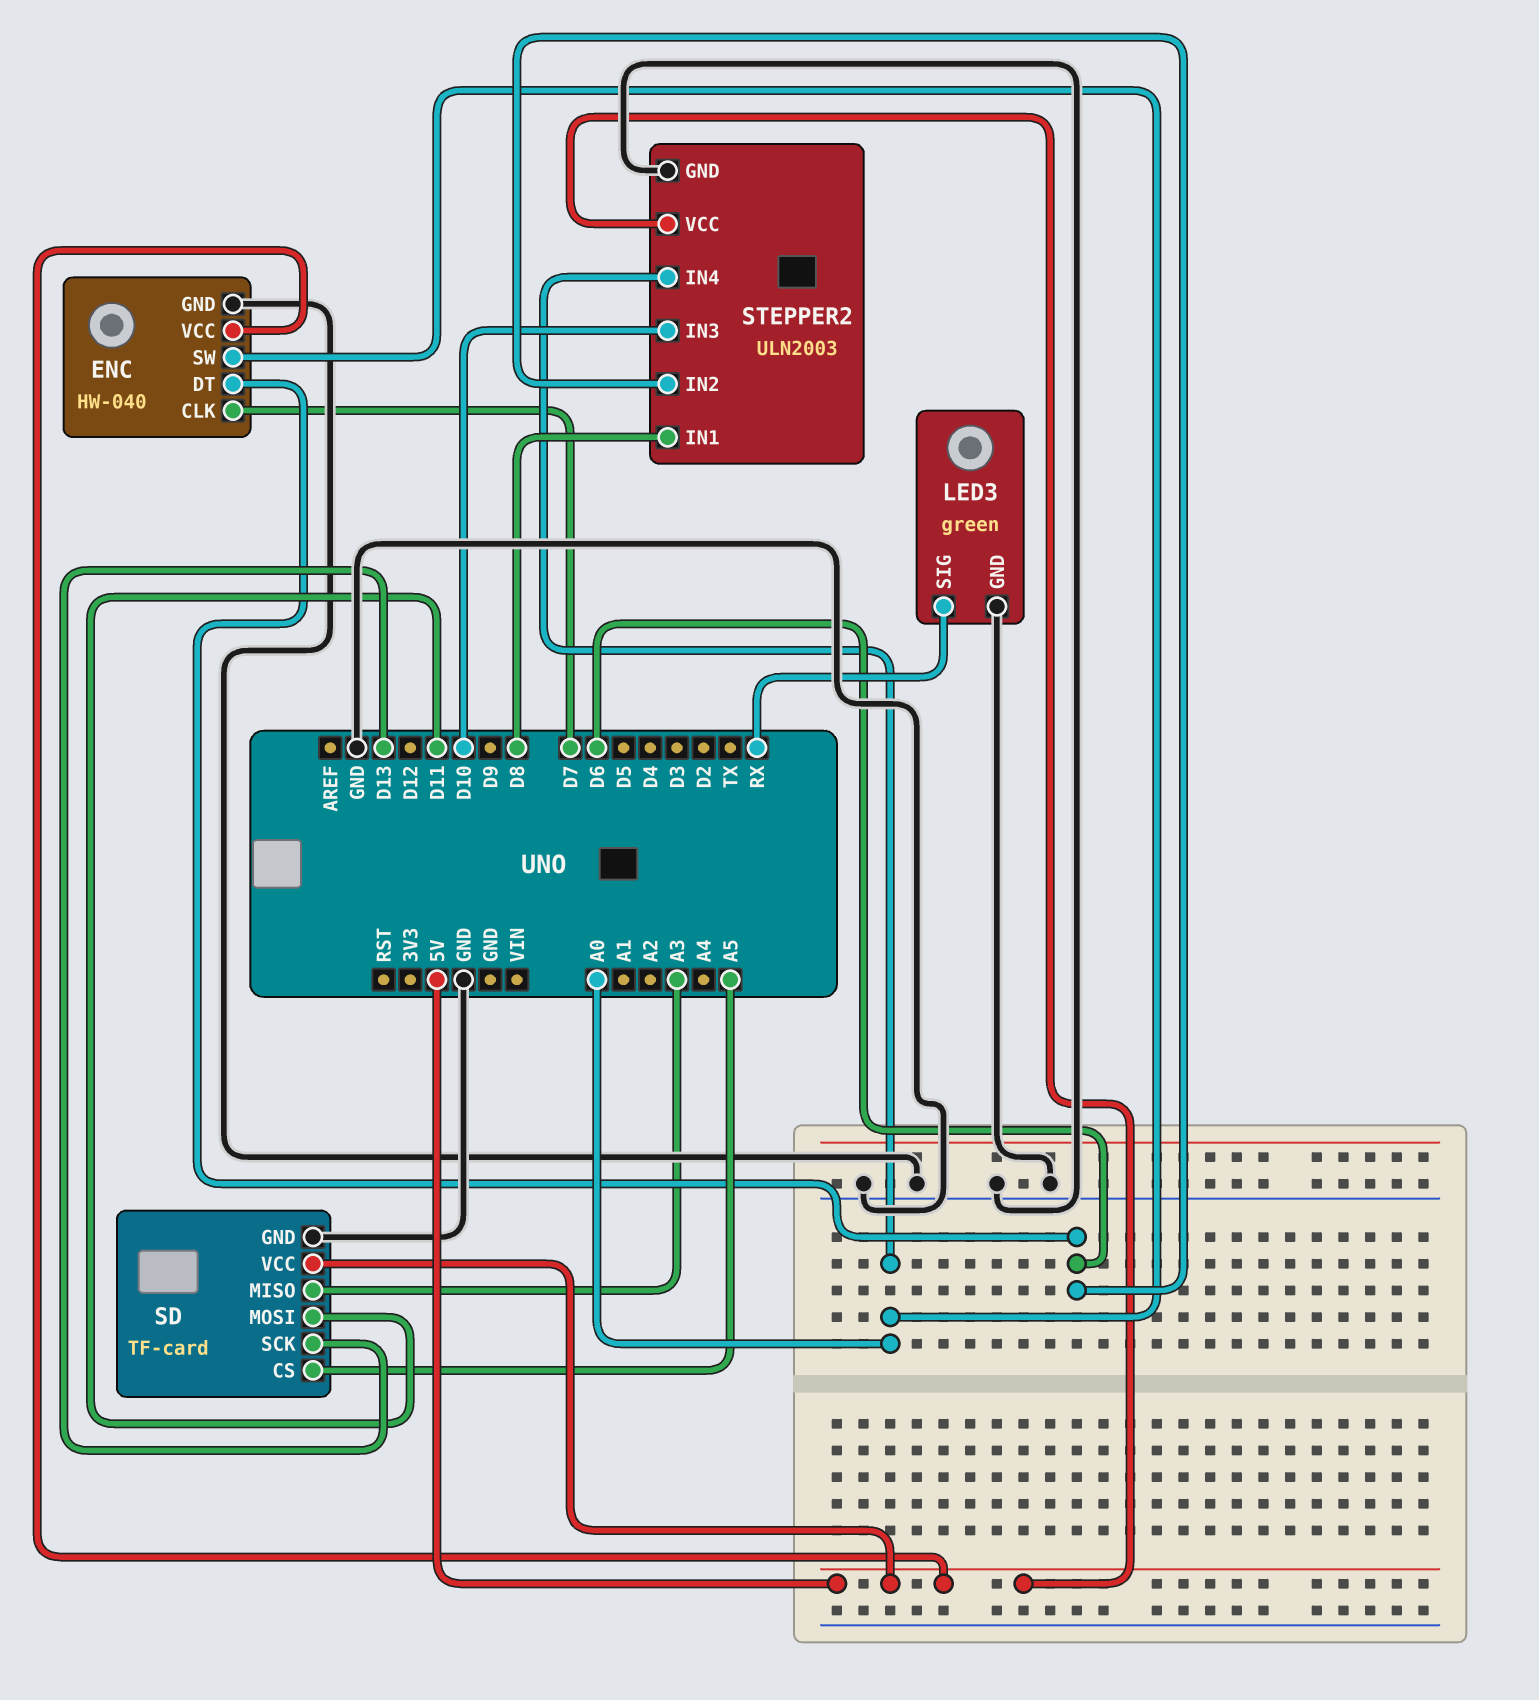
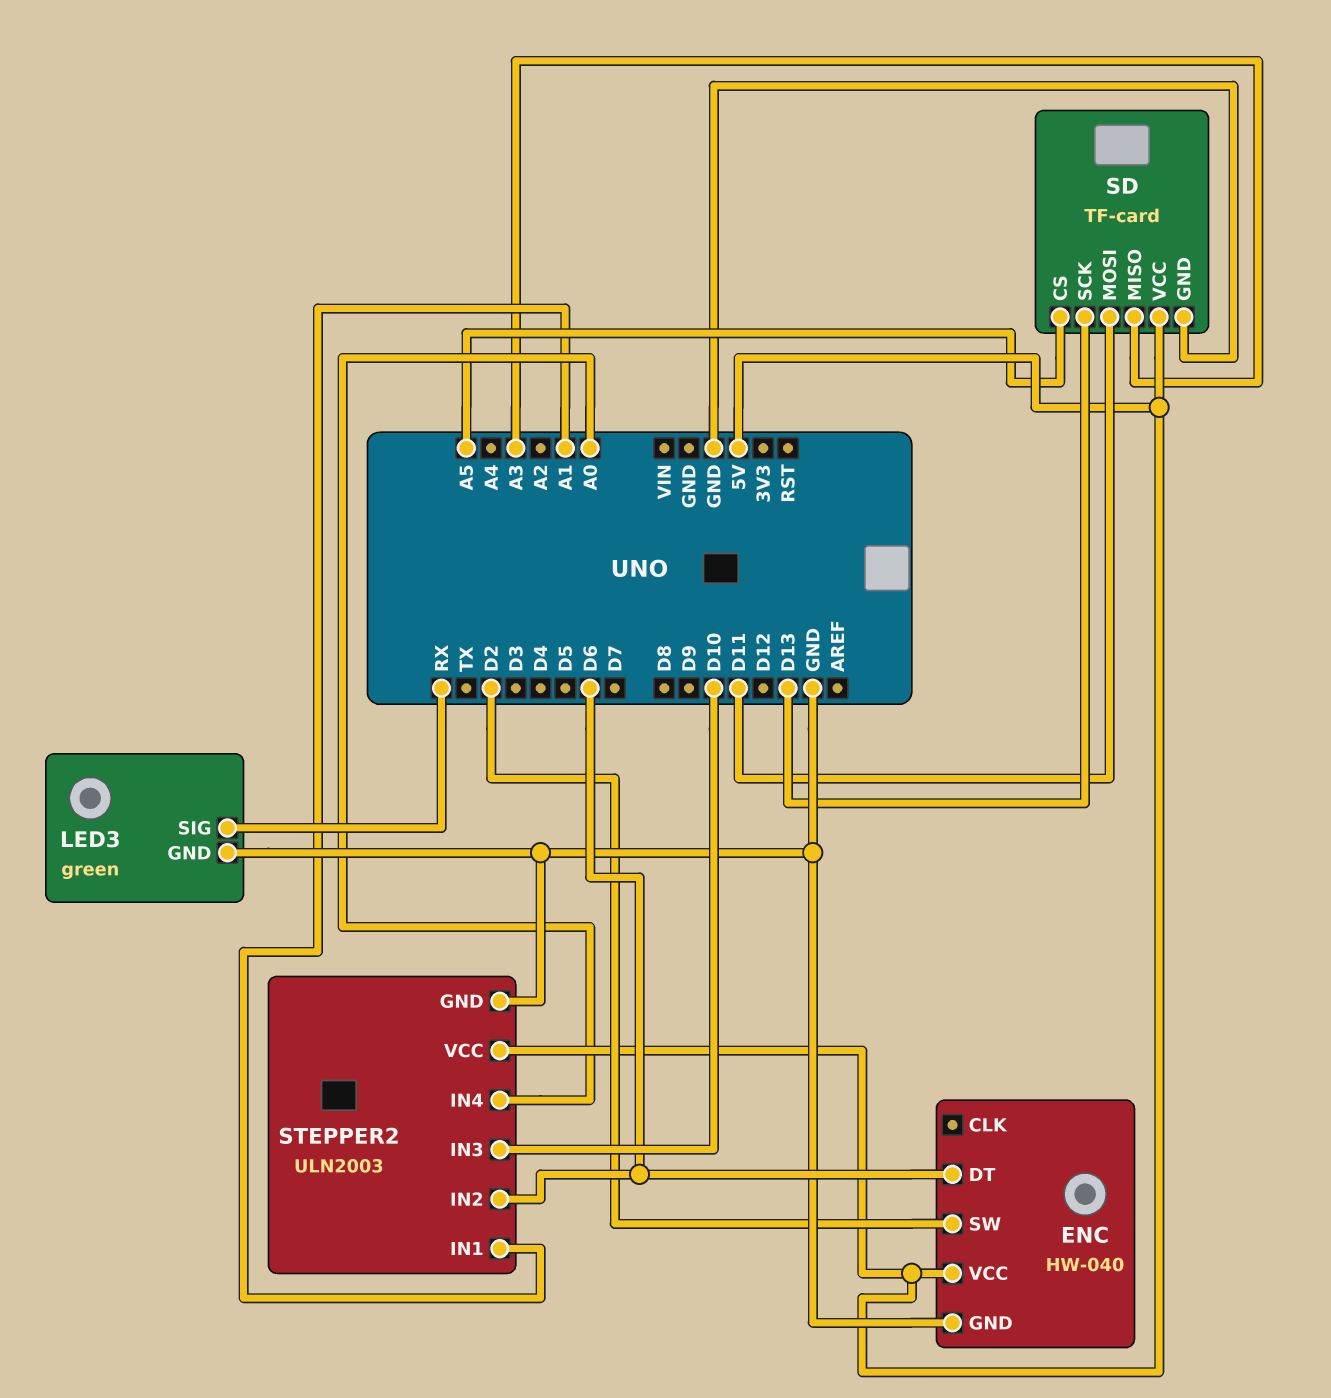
ENC pin CLK: D7 -> none
ENC pin SW: A0 -> D2
STEPPER2 pin IN1: D8 -> A1

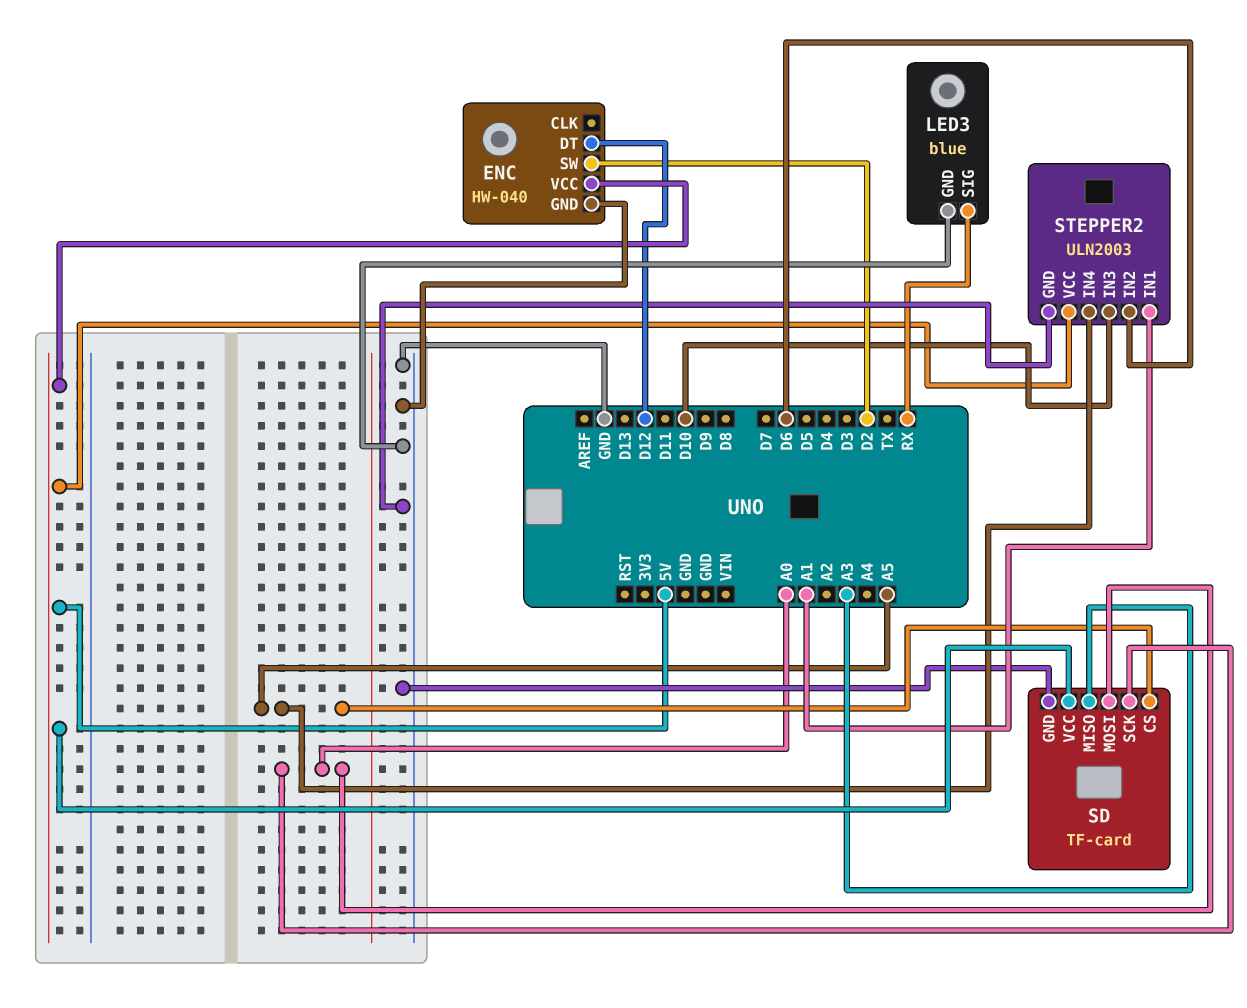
ENC pin DT: D6 -> D12
LED3: green -> blue
SD pin MOSI: D11 -> A0
SD pin SCK: D13 -> A0
STEPPER2 pin IN4: A0 -> A5

